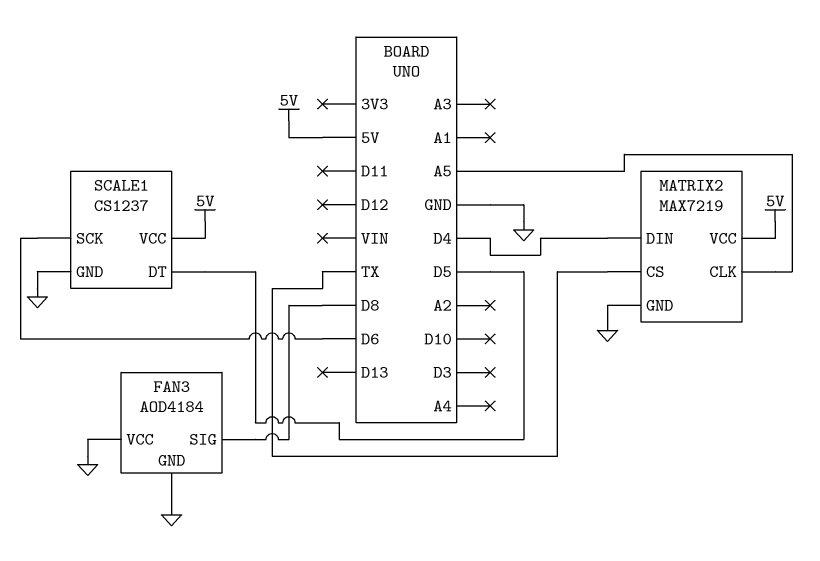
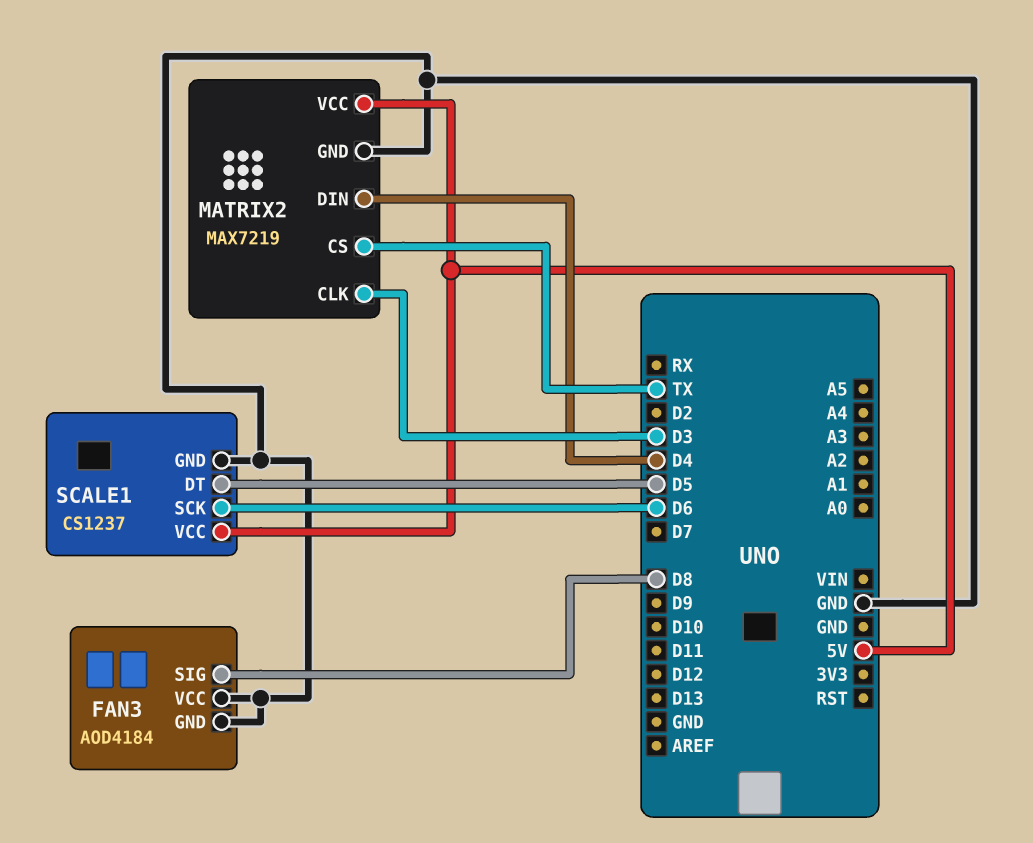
MATRIX2 pin CLK: A5 -> D3

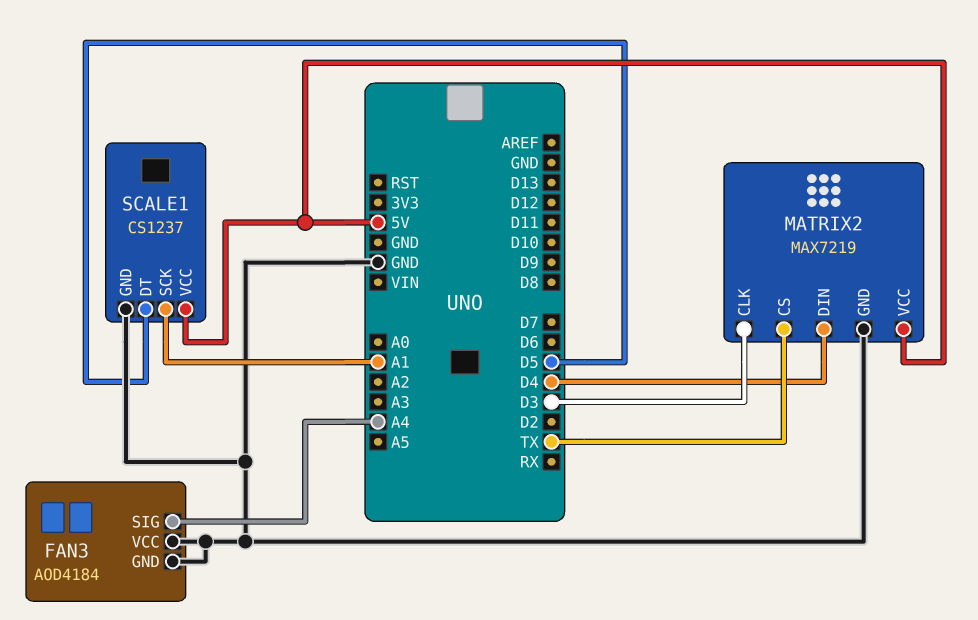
FAN3 pin SIG: D8 -> A4
SCALE1 pin SCK: D6 -> A1

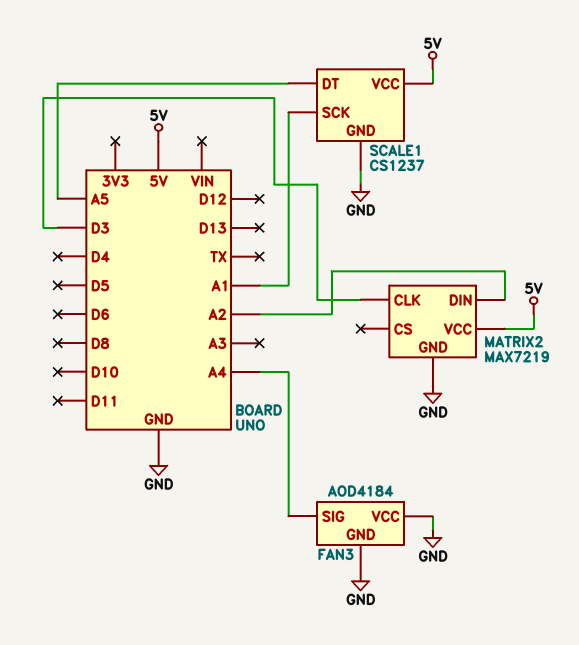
MATRIX2 pin CS: TX -> none
MATRIX2 pin DIN: D4 -> A2
SCALE1 pin DT: D5 -> A5

